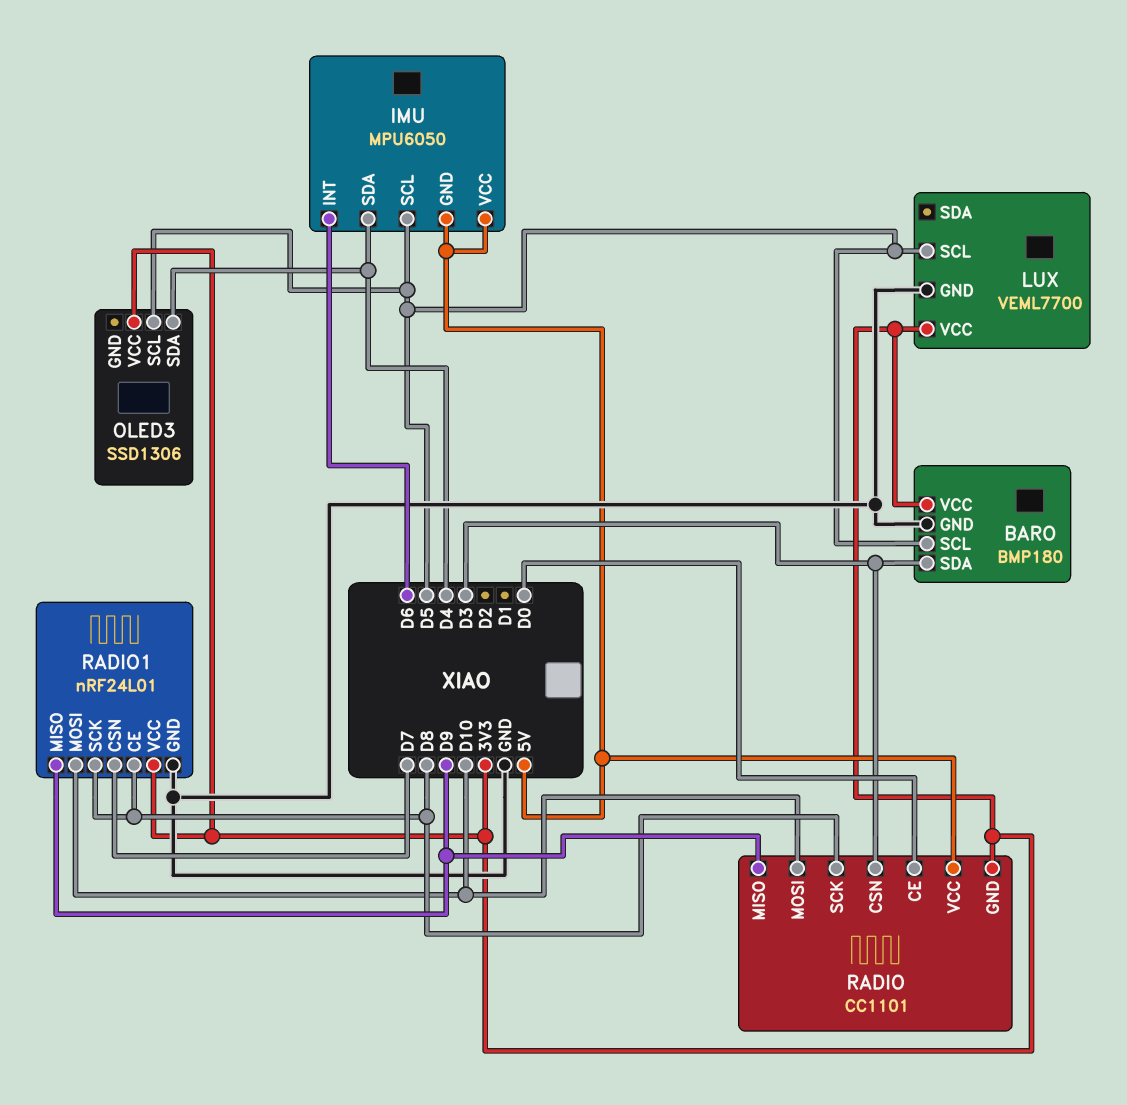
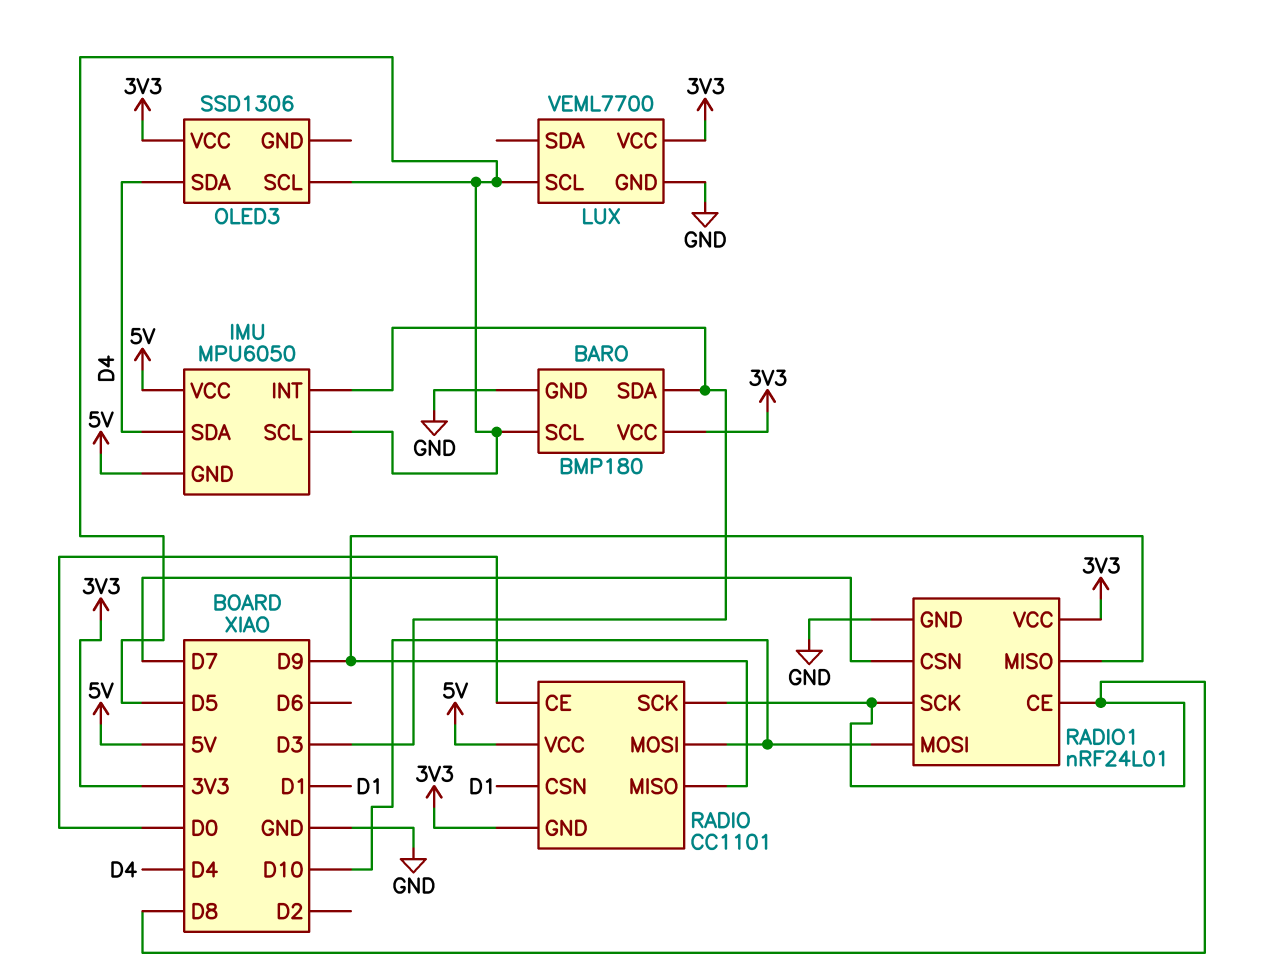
IMU pin INT: D6 -> D3
RADIO pin CSN: D3 -> D1

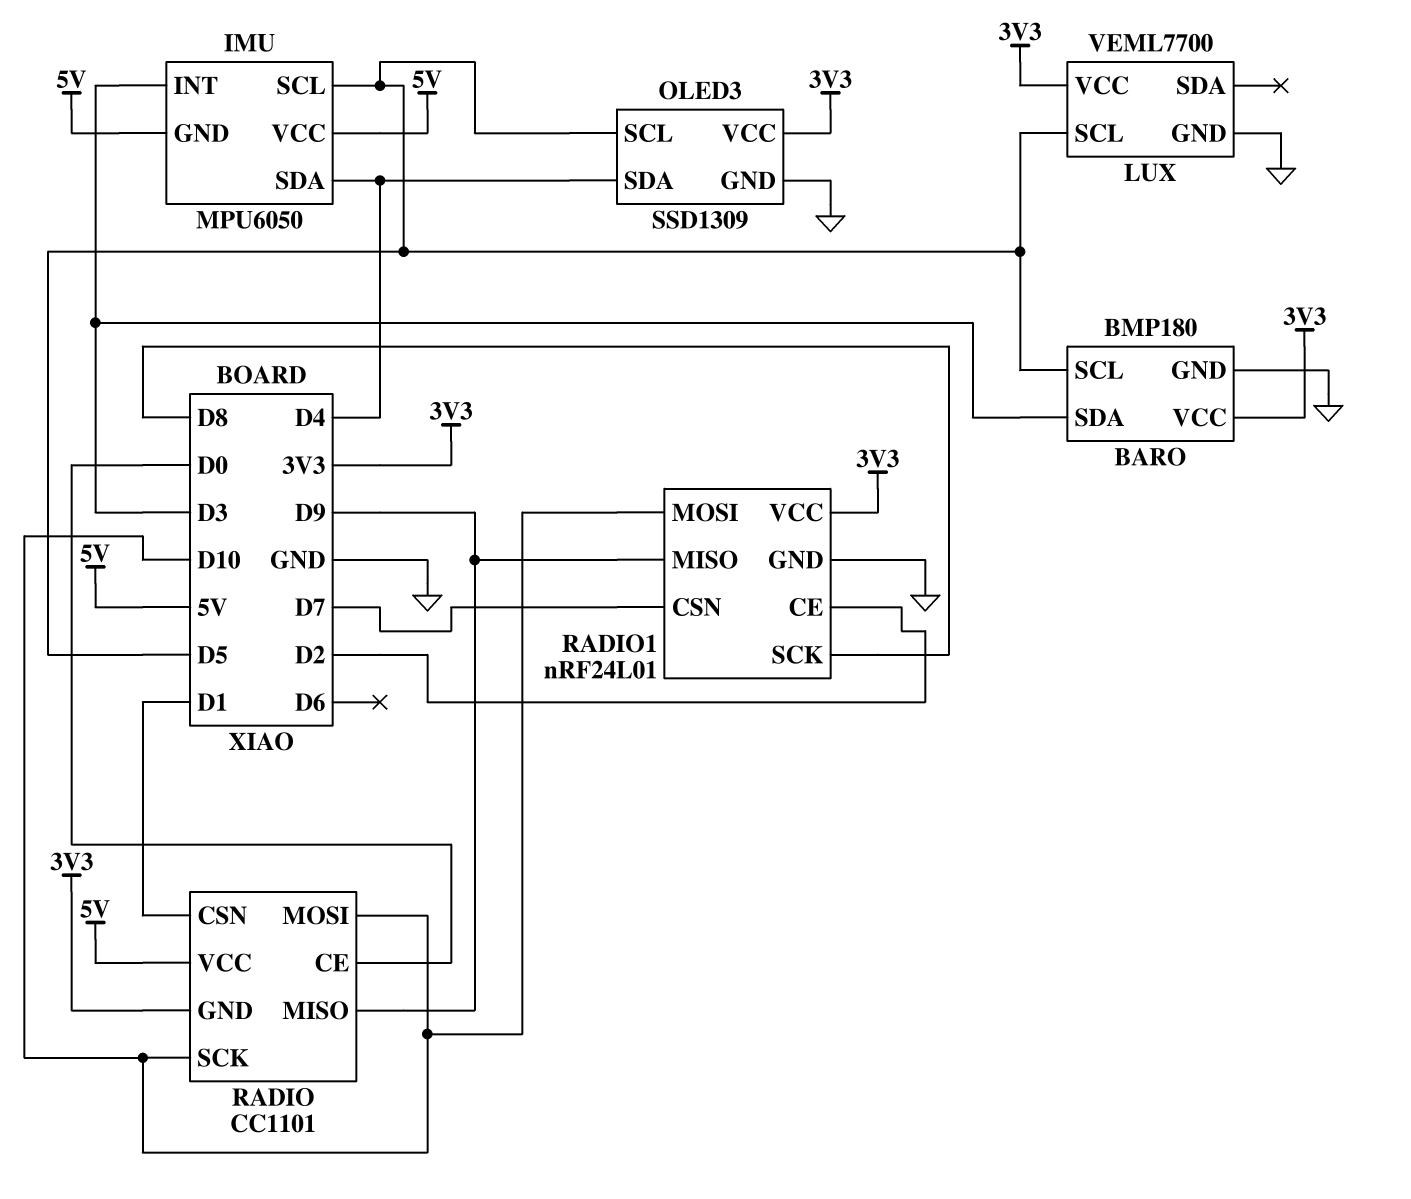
OLED3: SSD1306 -> SSD1309
OLED3 pin GND: none -> GND
RADIO pin SCK: D8 -> D10
RADIO1 pin CE: D8 -> D2

